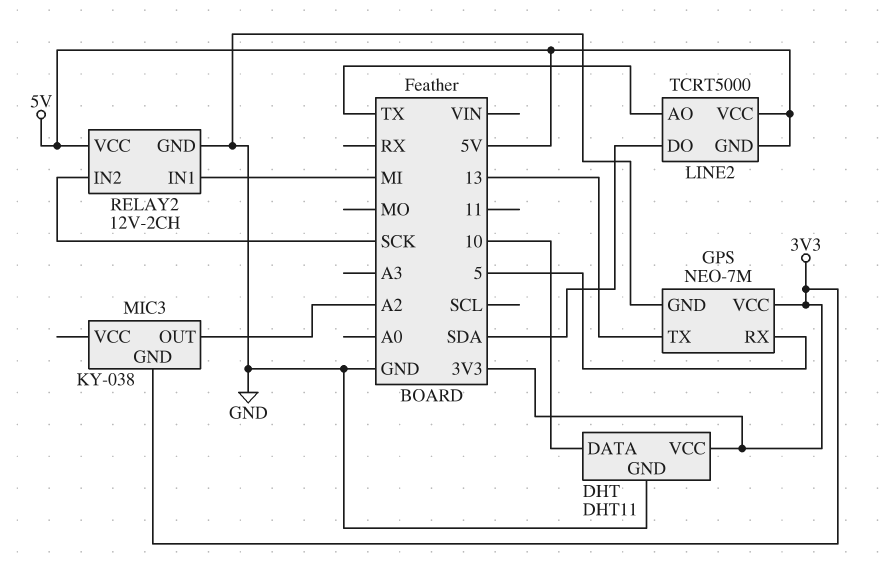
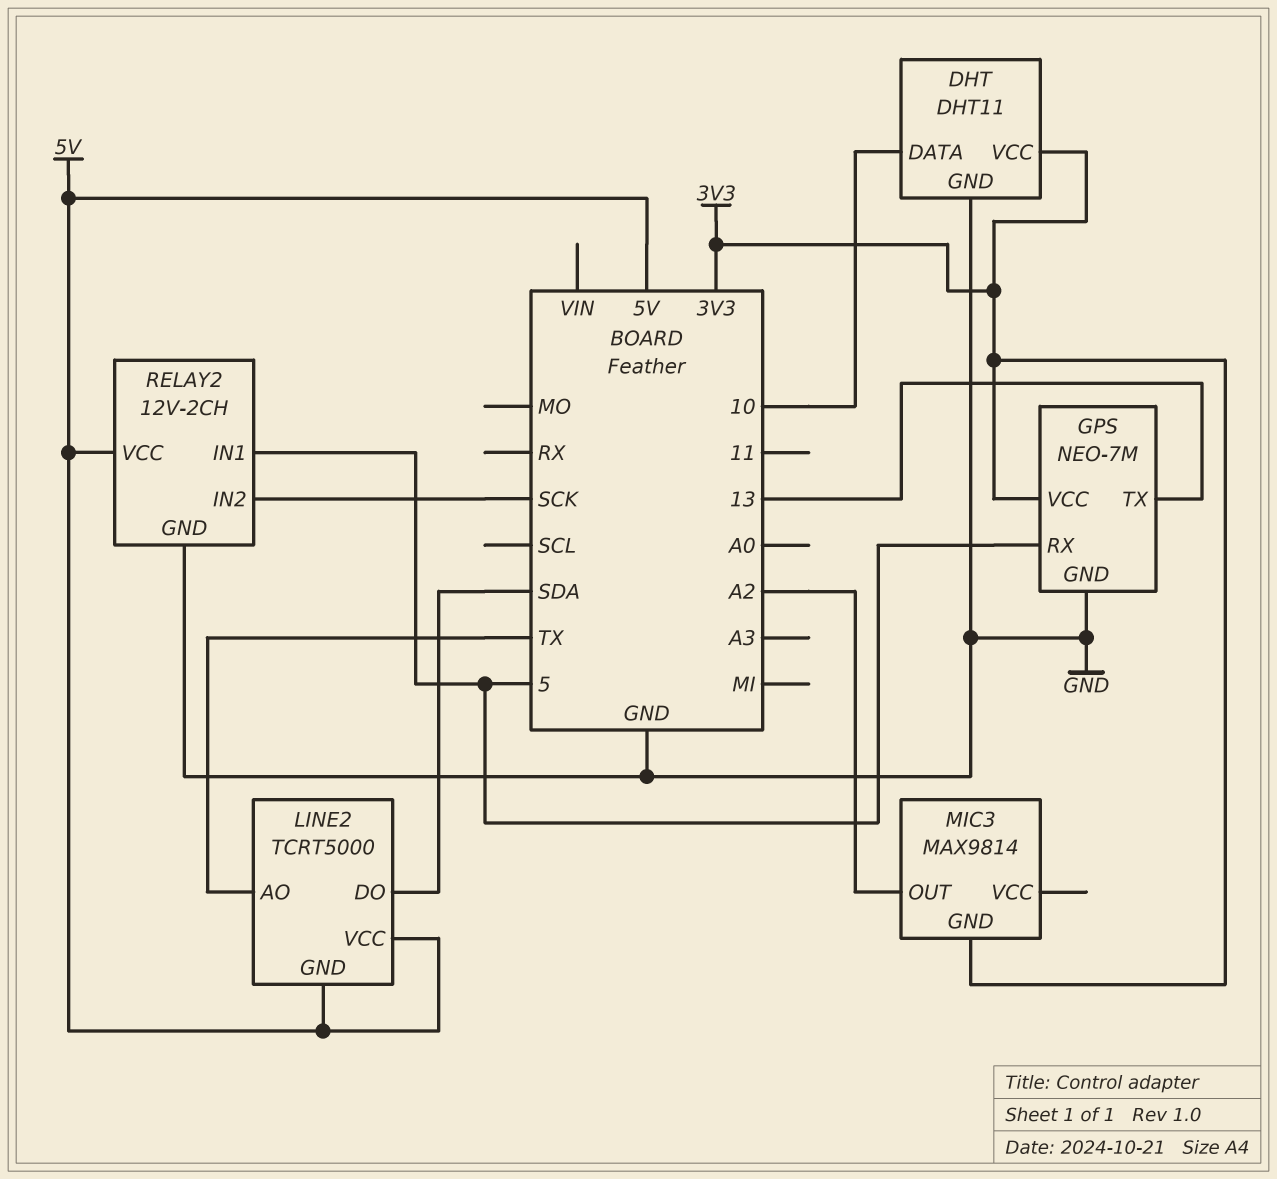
MIC3: KY-038 -> MAX9814
RELAY2 pin IN1: MI -> 5

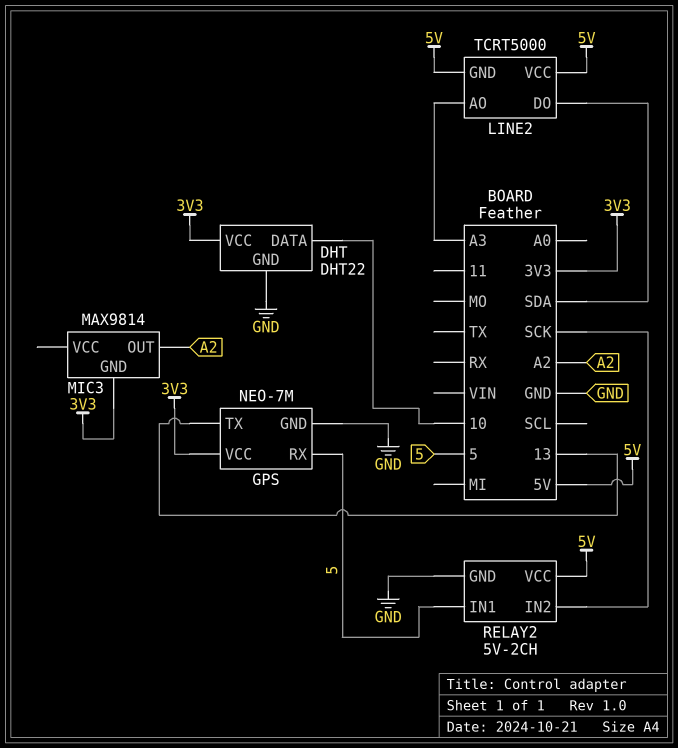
DHT: DHT11 -> DHT22
LINE2 pin AO: TX -> A3
RELAY2: 12V-2CH -> 5V-2CH

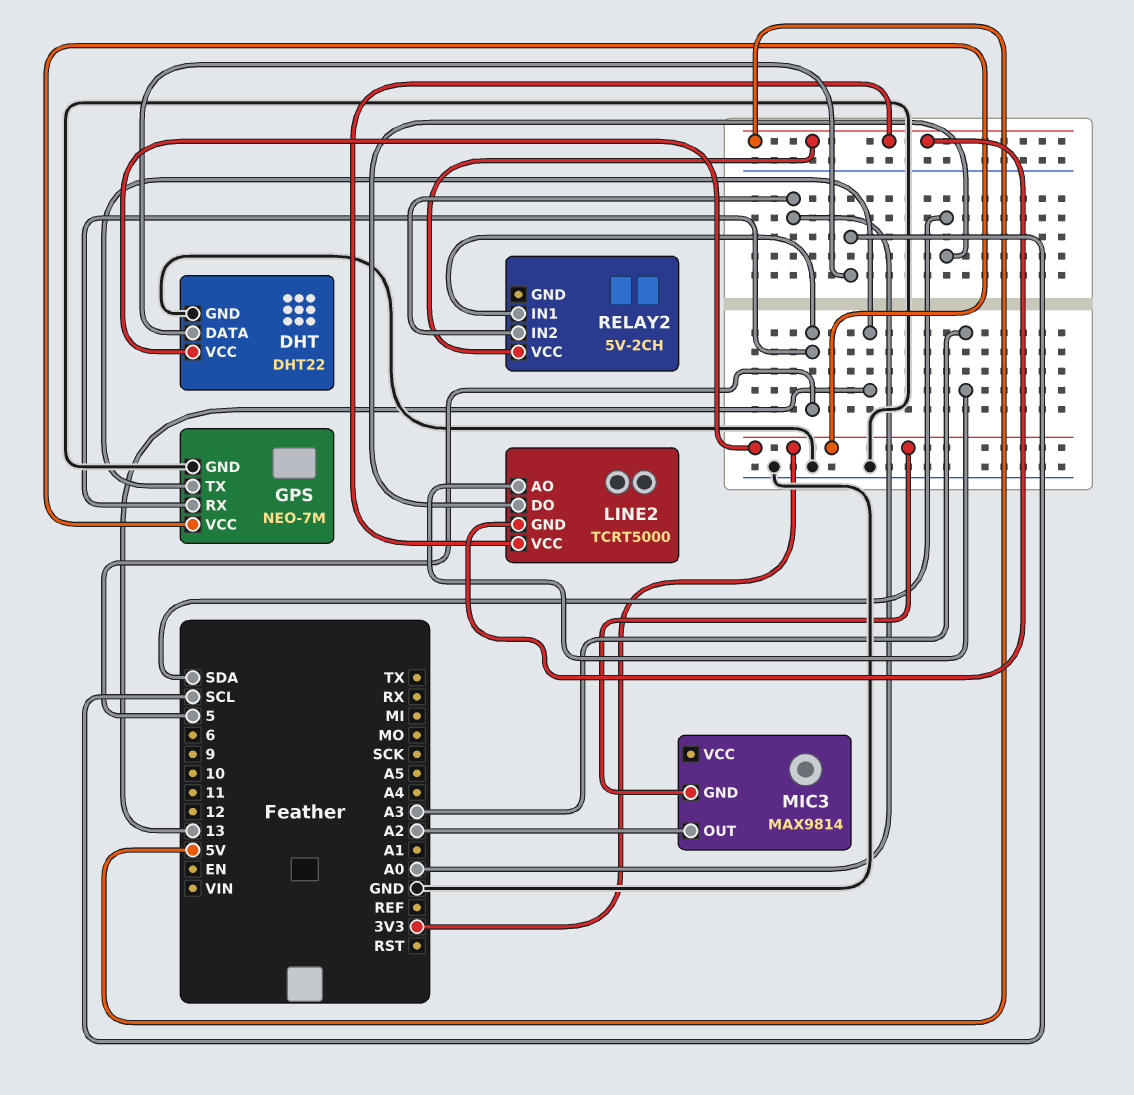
DHT pin DATA: 10 -> SCL
RELAY2 pin GND: GND -> none
RELAY2 pin IN2: SCK -> A0

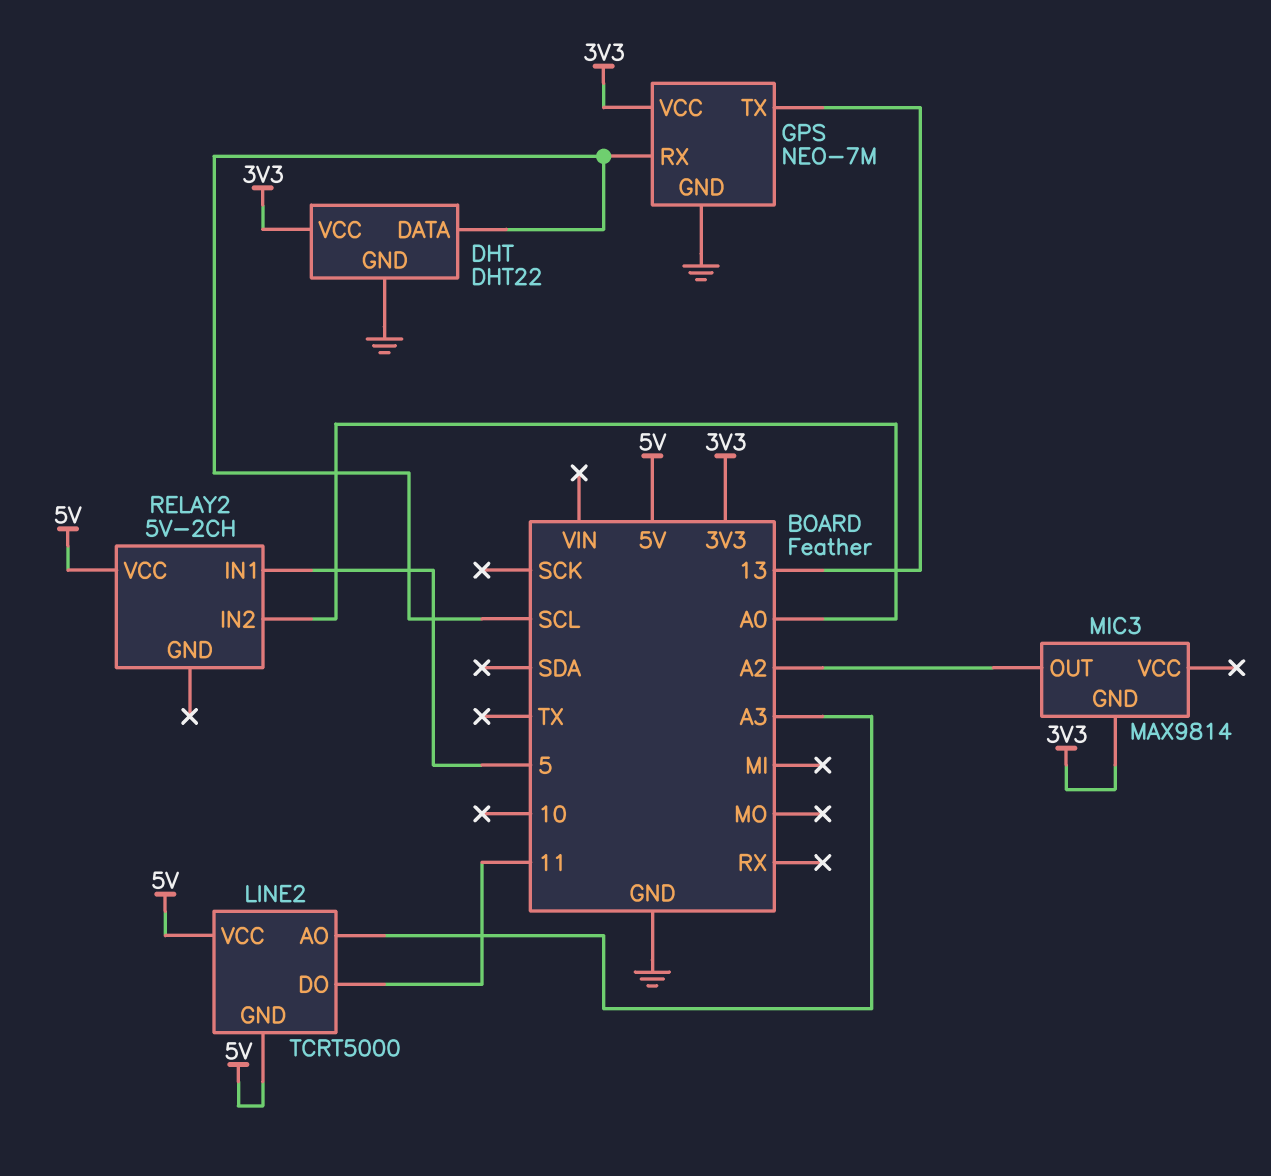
GPS pin RX: 5 -> SCL
LINE2 pin DO: SDA -> 11

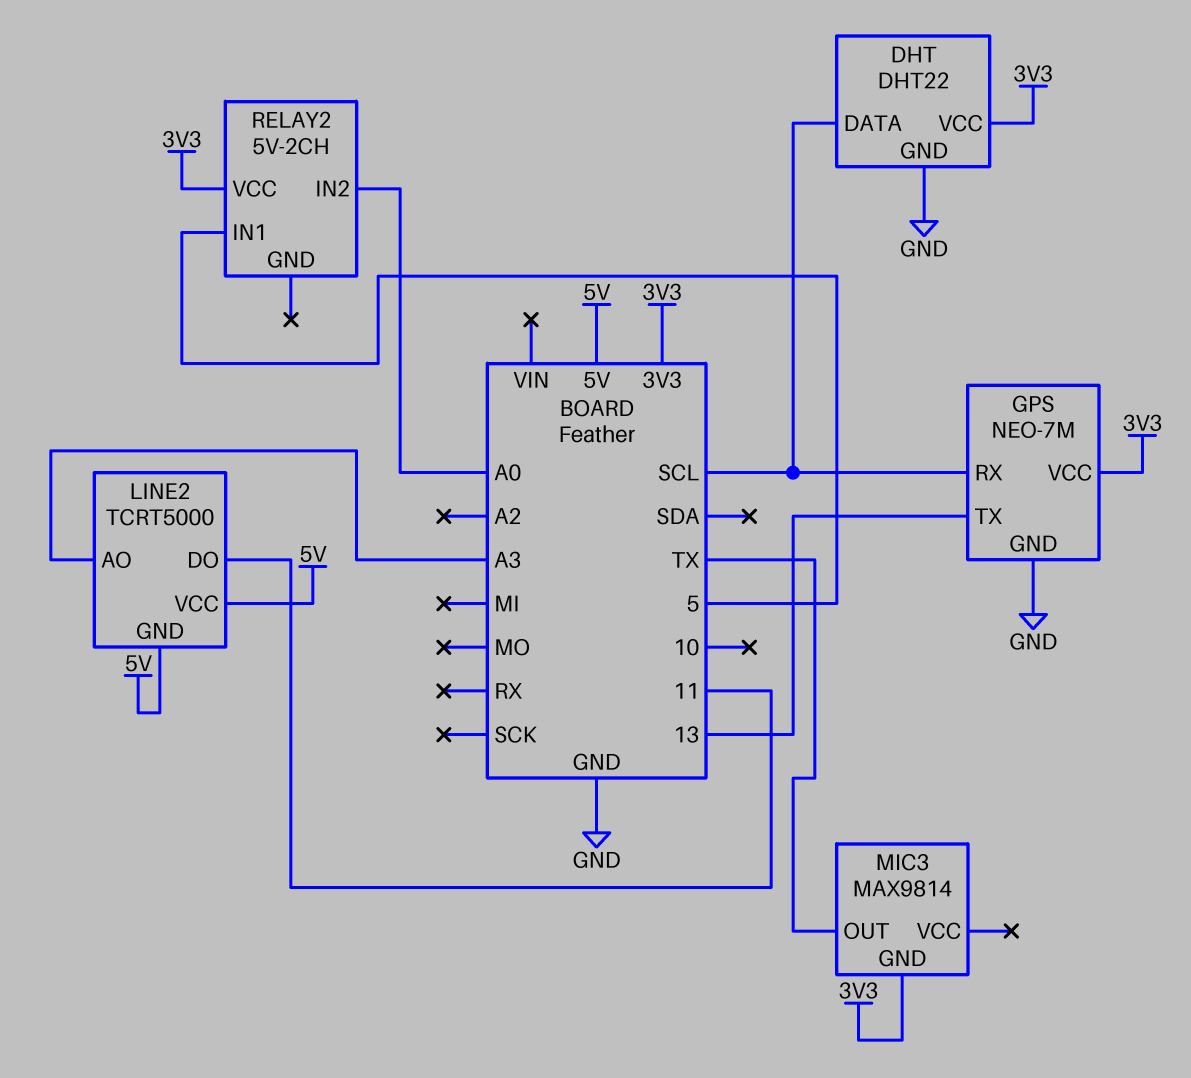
MIC3 pin OUT: A2 -> TX
RELAY2 pin VCC: 5V -> 3V3

